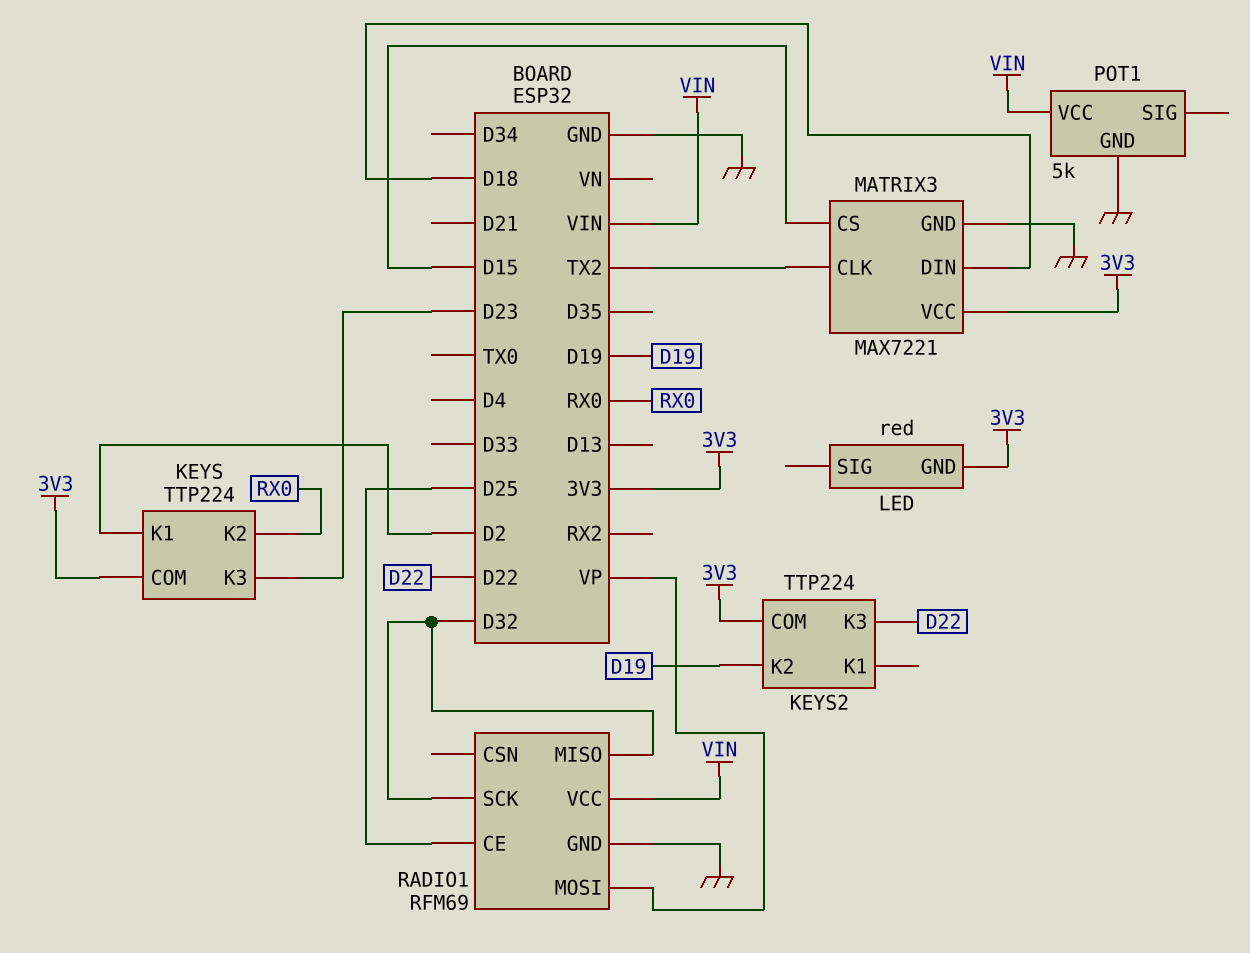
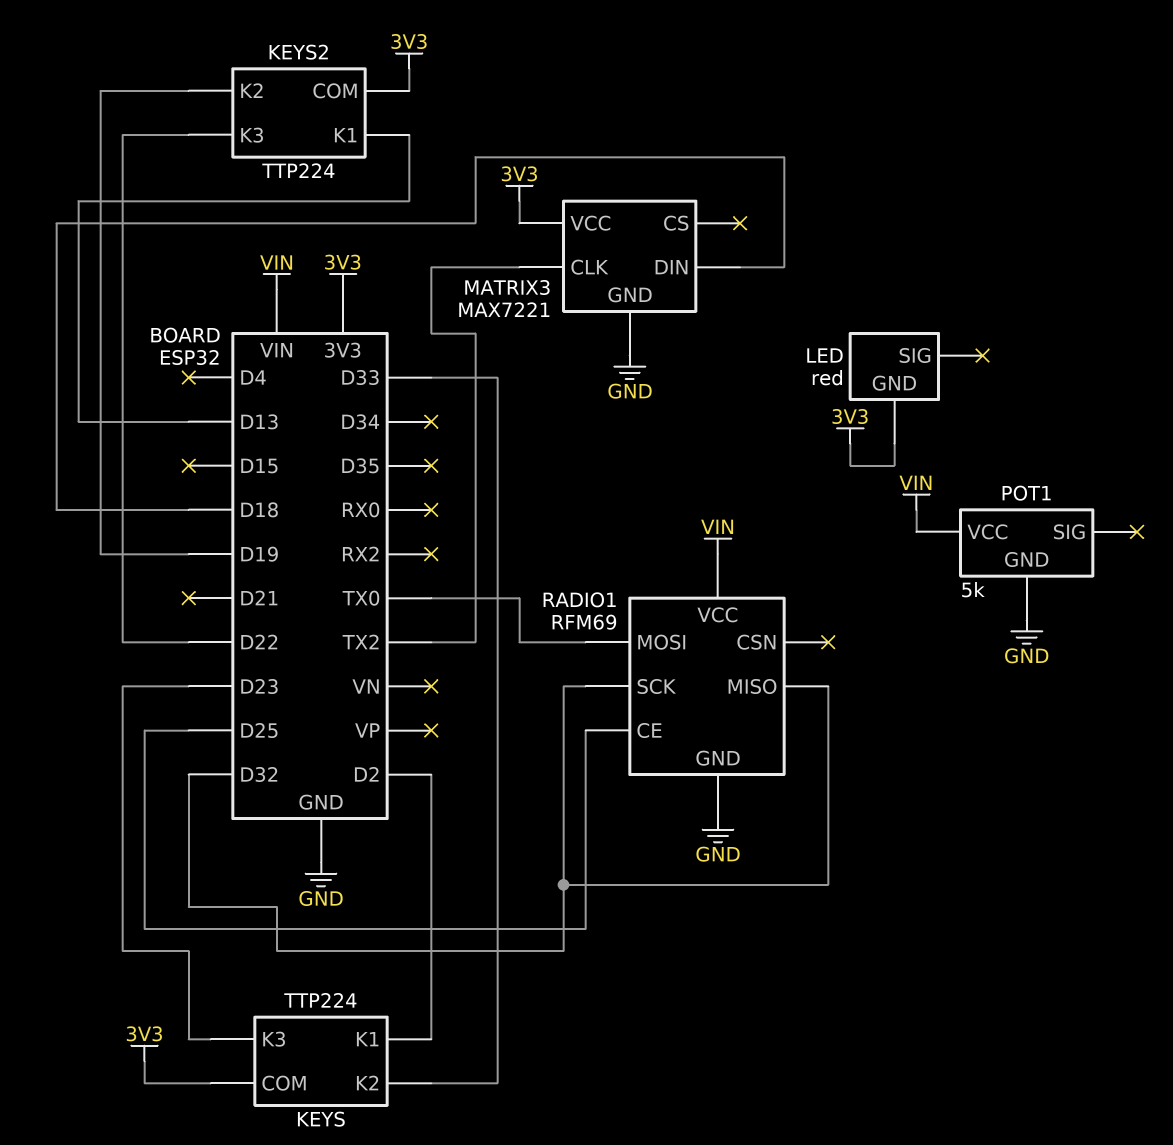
KEYS pin K2: RX0 -> D33
KEYS2 pin K1: none -> D13
MATRIX3 pin CS: D15 -> none
RADIO1 pin MOSI: VP -> TX0

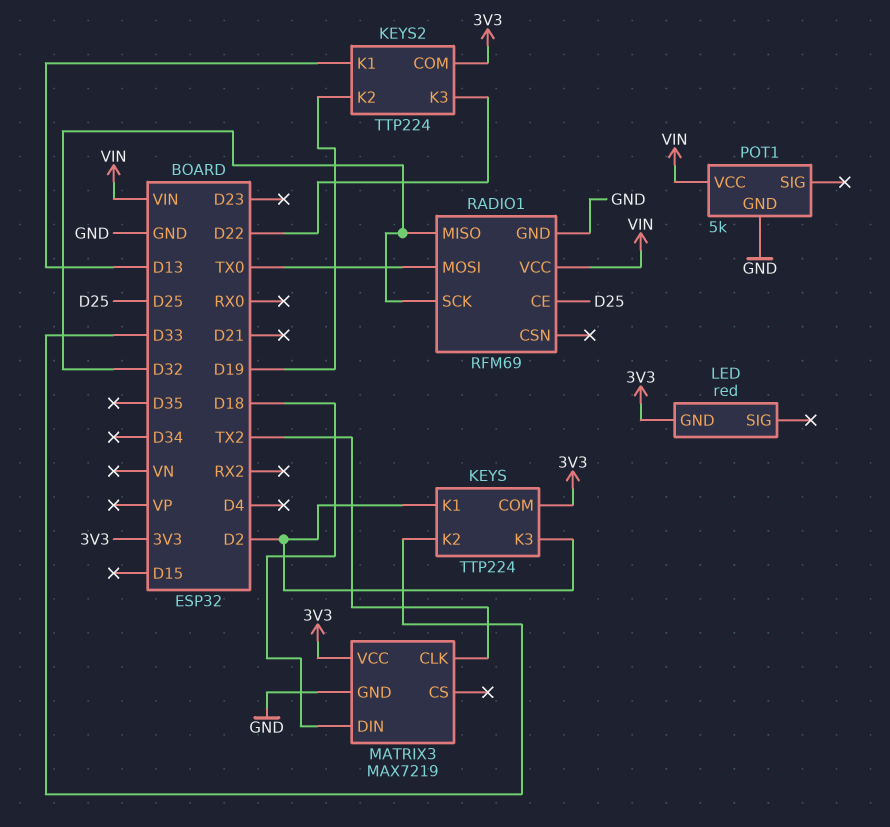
KEYS pin K3: D23 -> D2
MATRIX3: MAX7221 -> MAX7219

